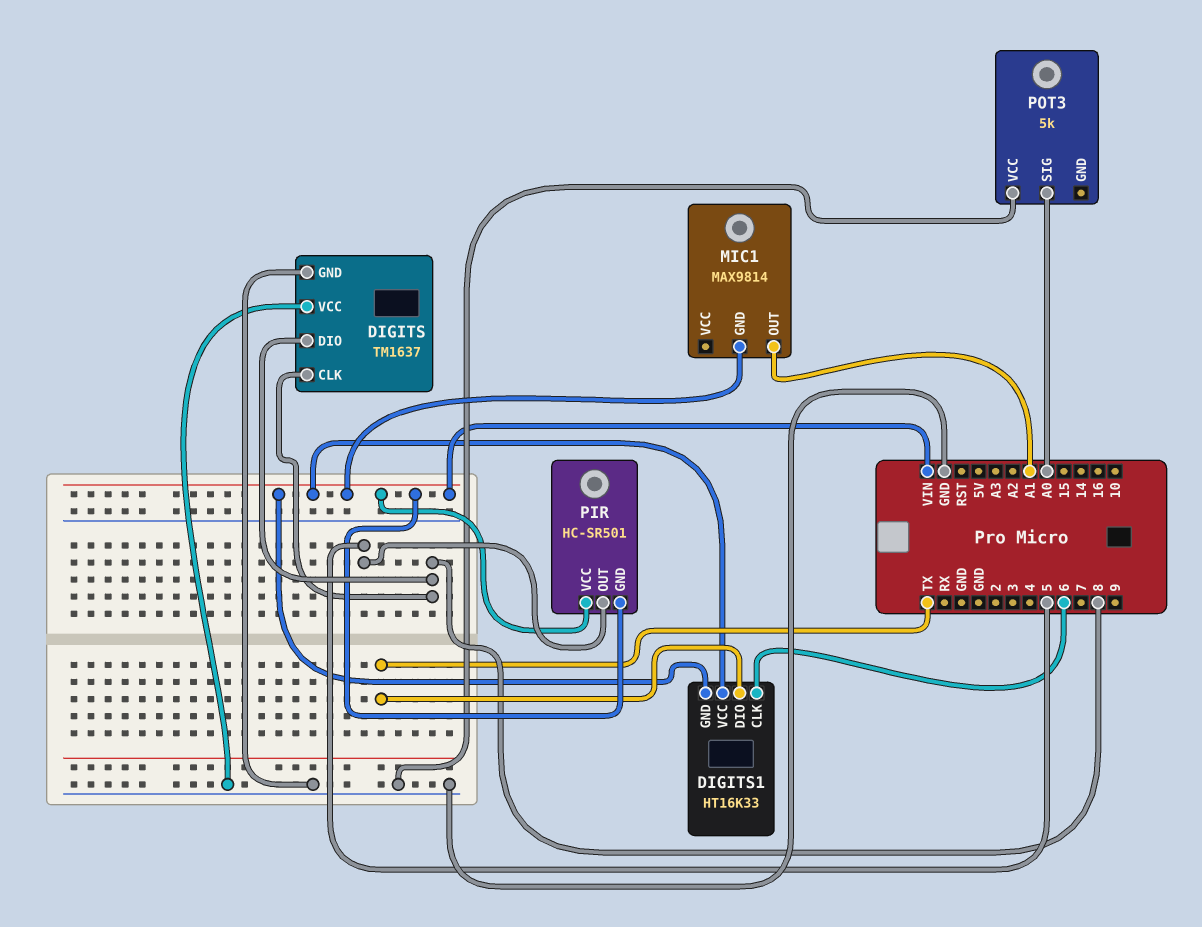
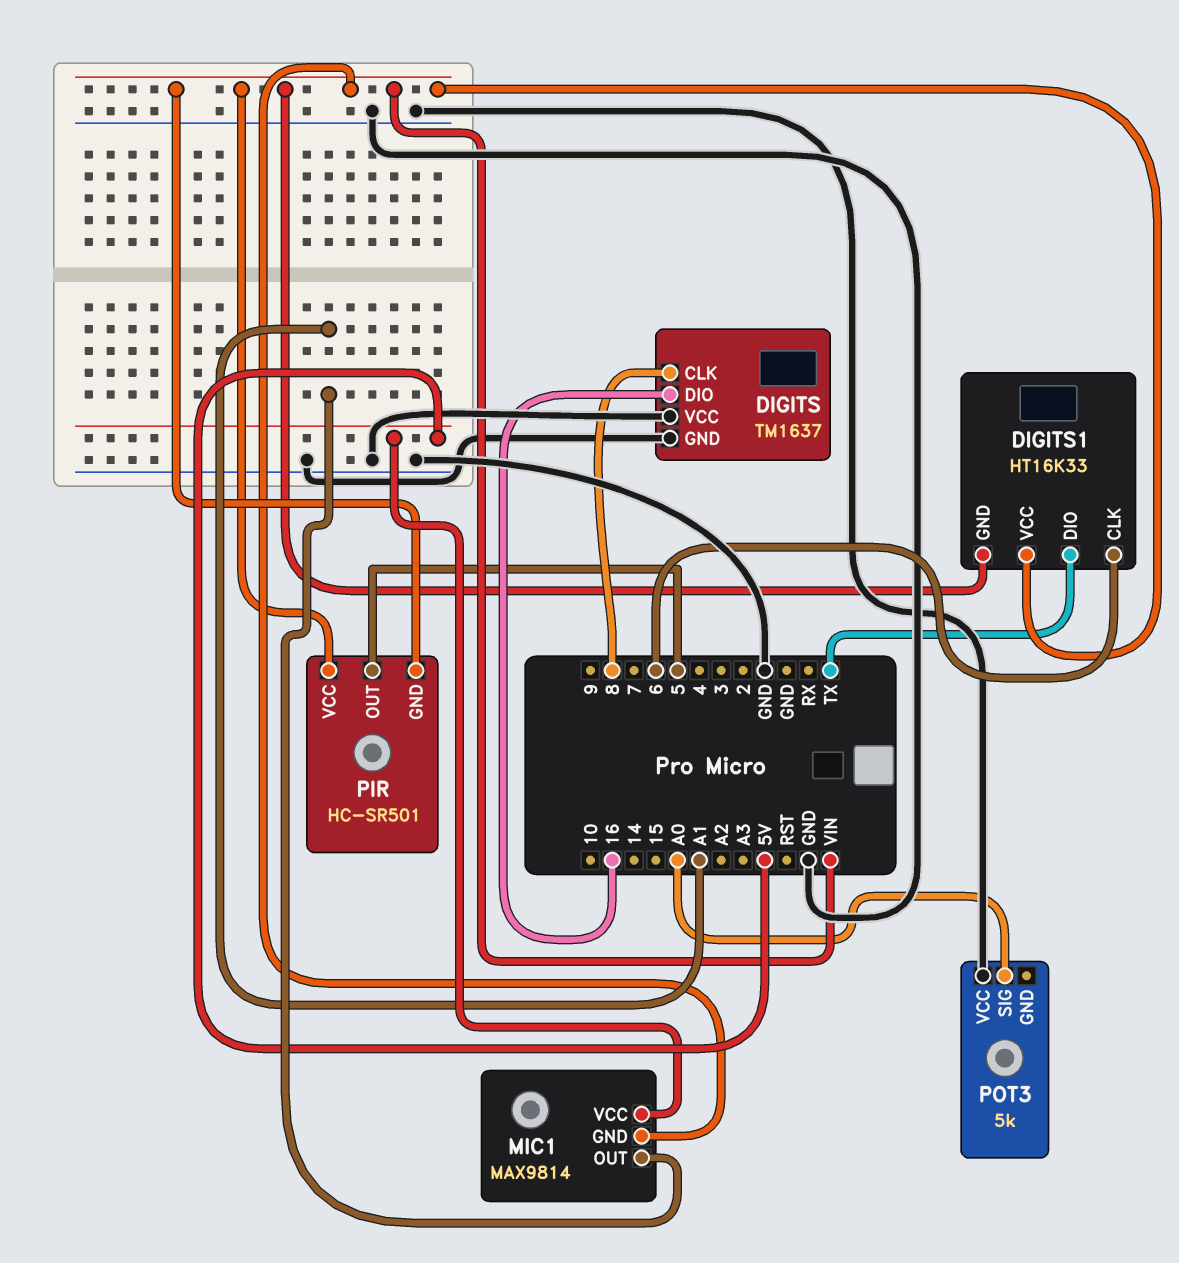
DIGITS pin DIO: 8 -> 16
MIC1 pin VCC: none -> 5V

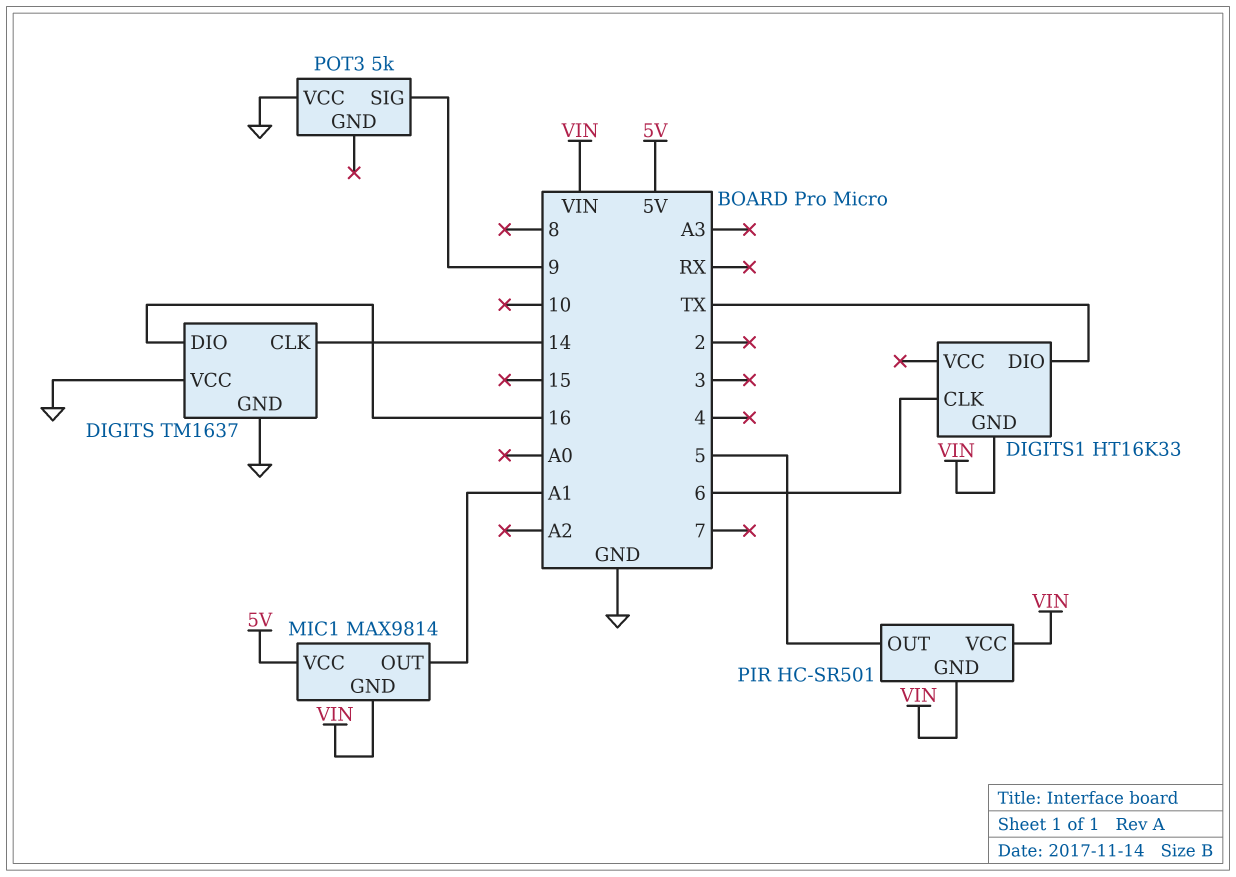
DIGITS pin CLK: 8 -> 14
DIGITS1 pin VCC: VIN -> none
POT3 pin SIG: A0 -> 9

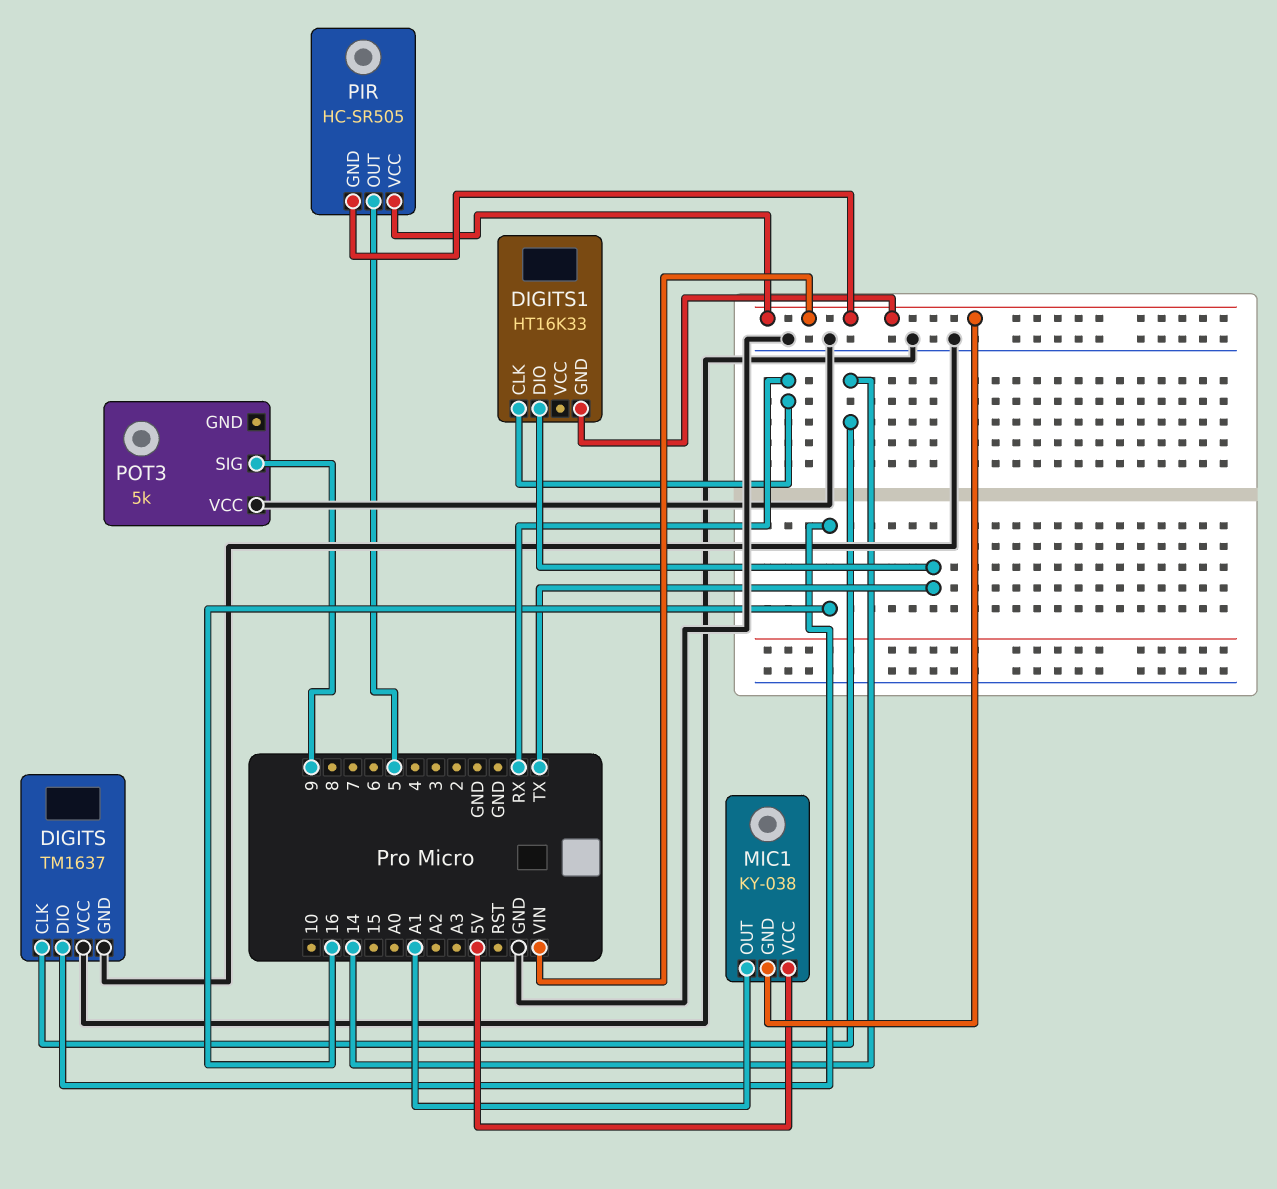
DIGITS1 pin CLK: 6 -> RX
MIC1: MAX9814 -> KY-038
PIR: HC-SR501 -> HC-SR505

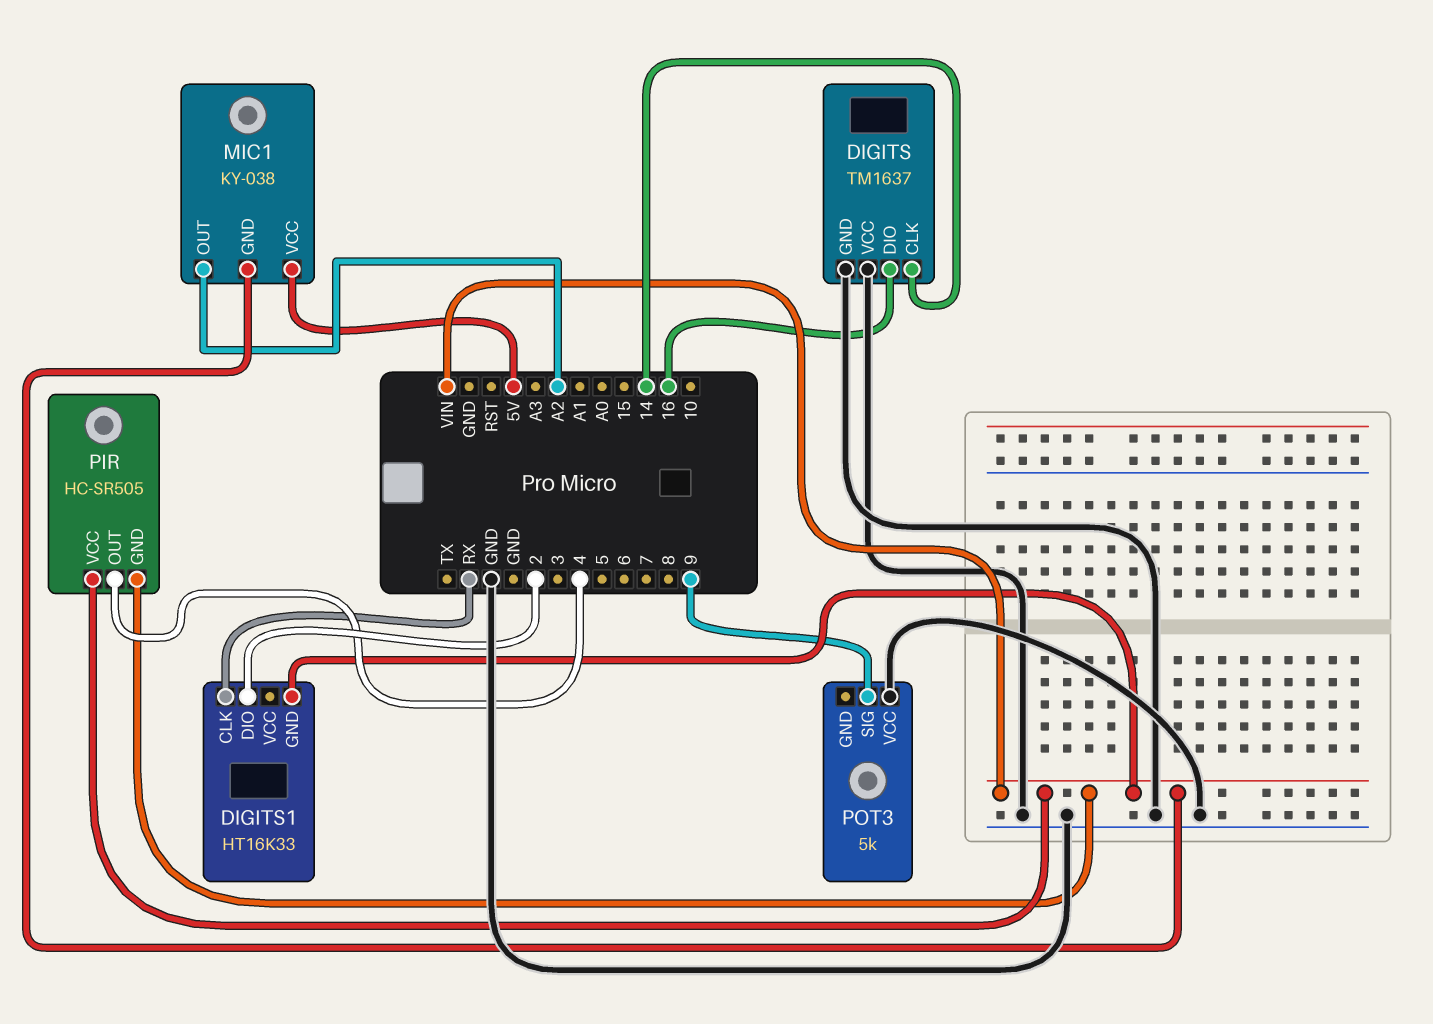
DIGITS1 pin DIO: TX -> 2
MIC1 pin OUT: A1 -> A2
PIR pin OUT: 5 -> 4

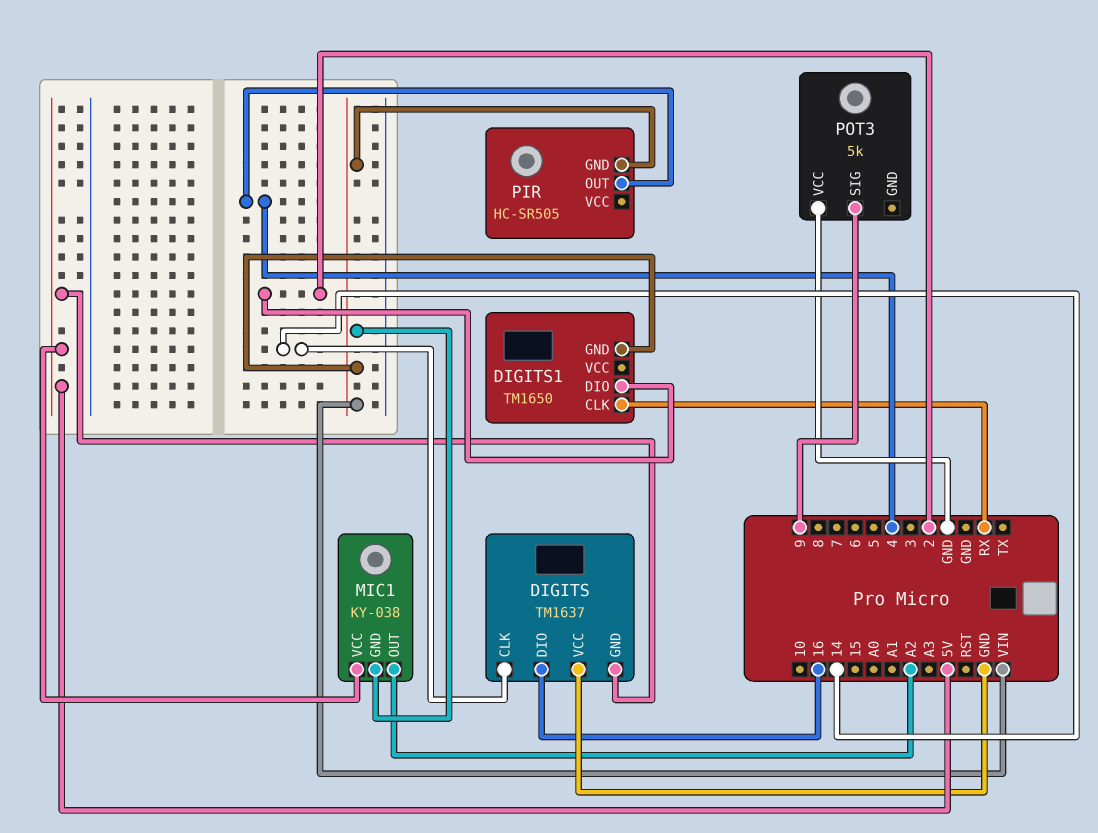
DIGITS pin GND: GND -> 5V
DIGITS1: HT16K33 -> TM1650
PIR pin VCC: VIN -> none

